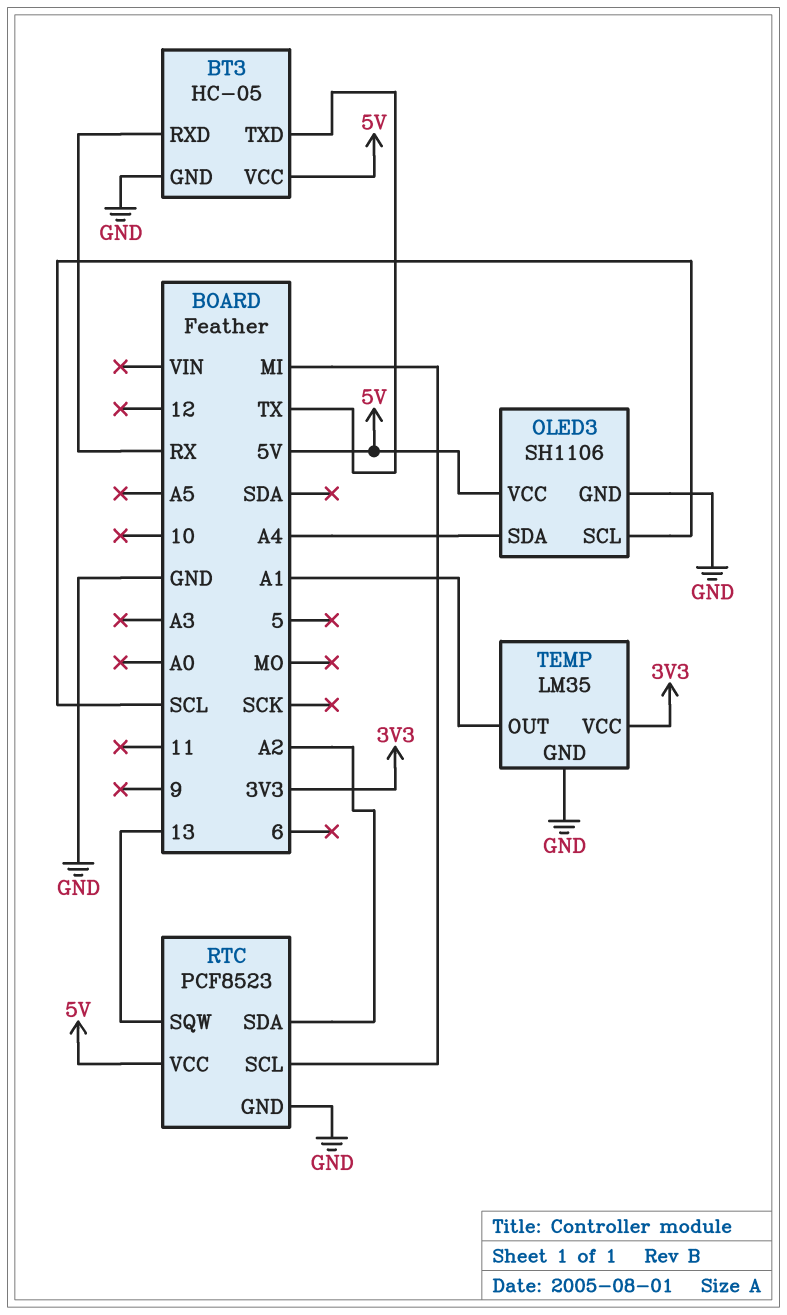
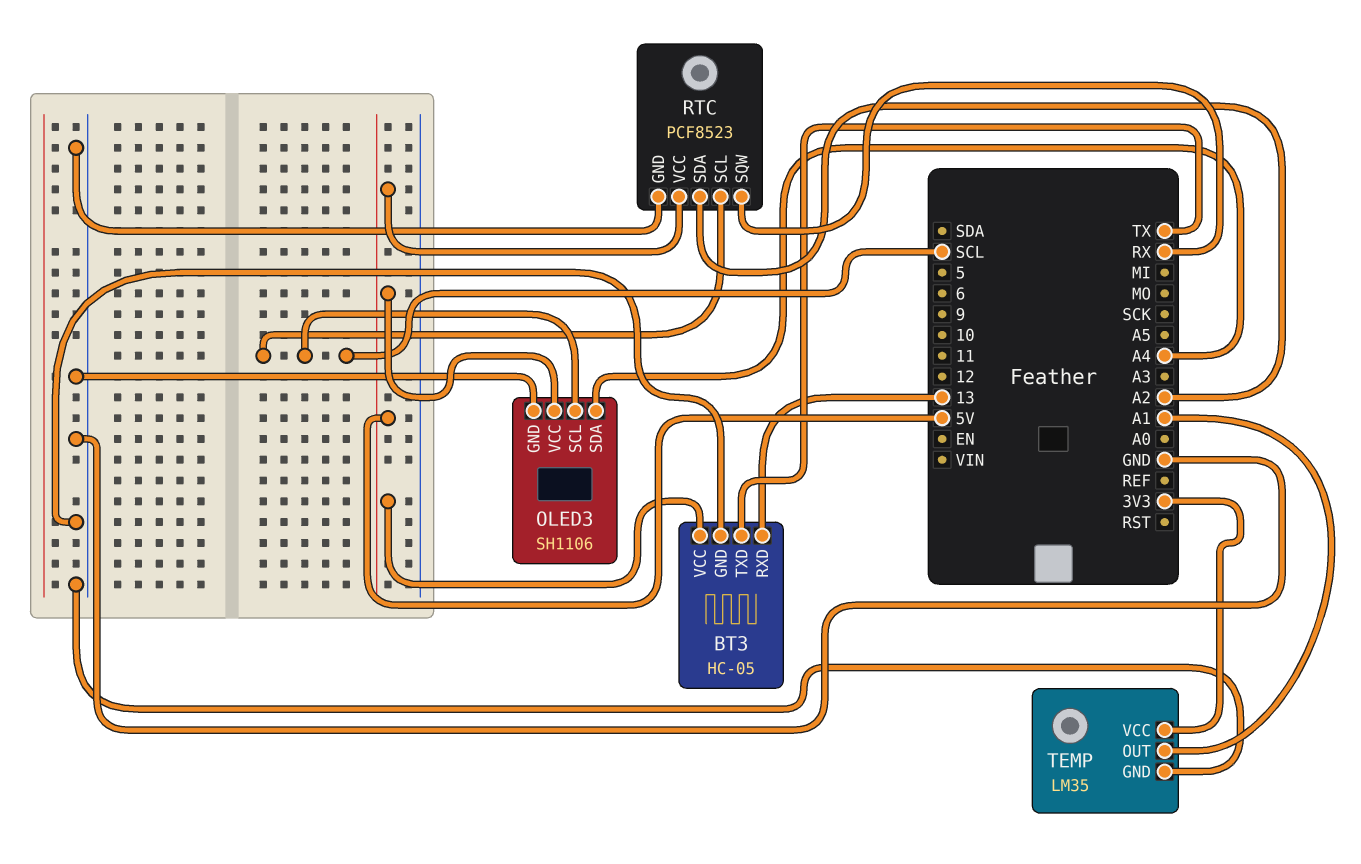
BT3 pin RXD: RX -> 13
RTC pin SCL: MI -> SCL
RTC pin SQW: 13 -> RX

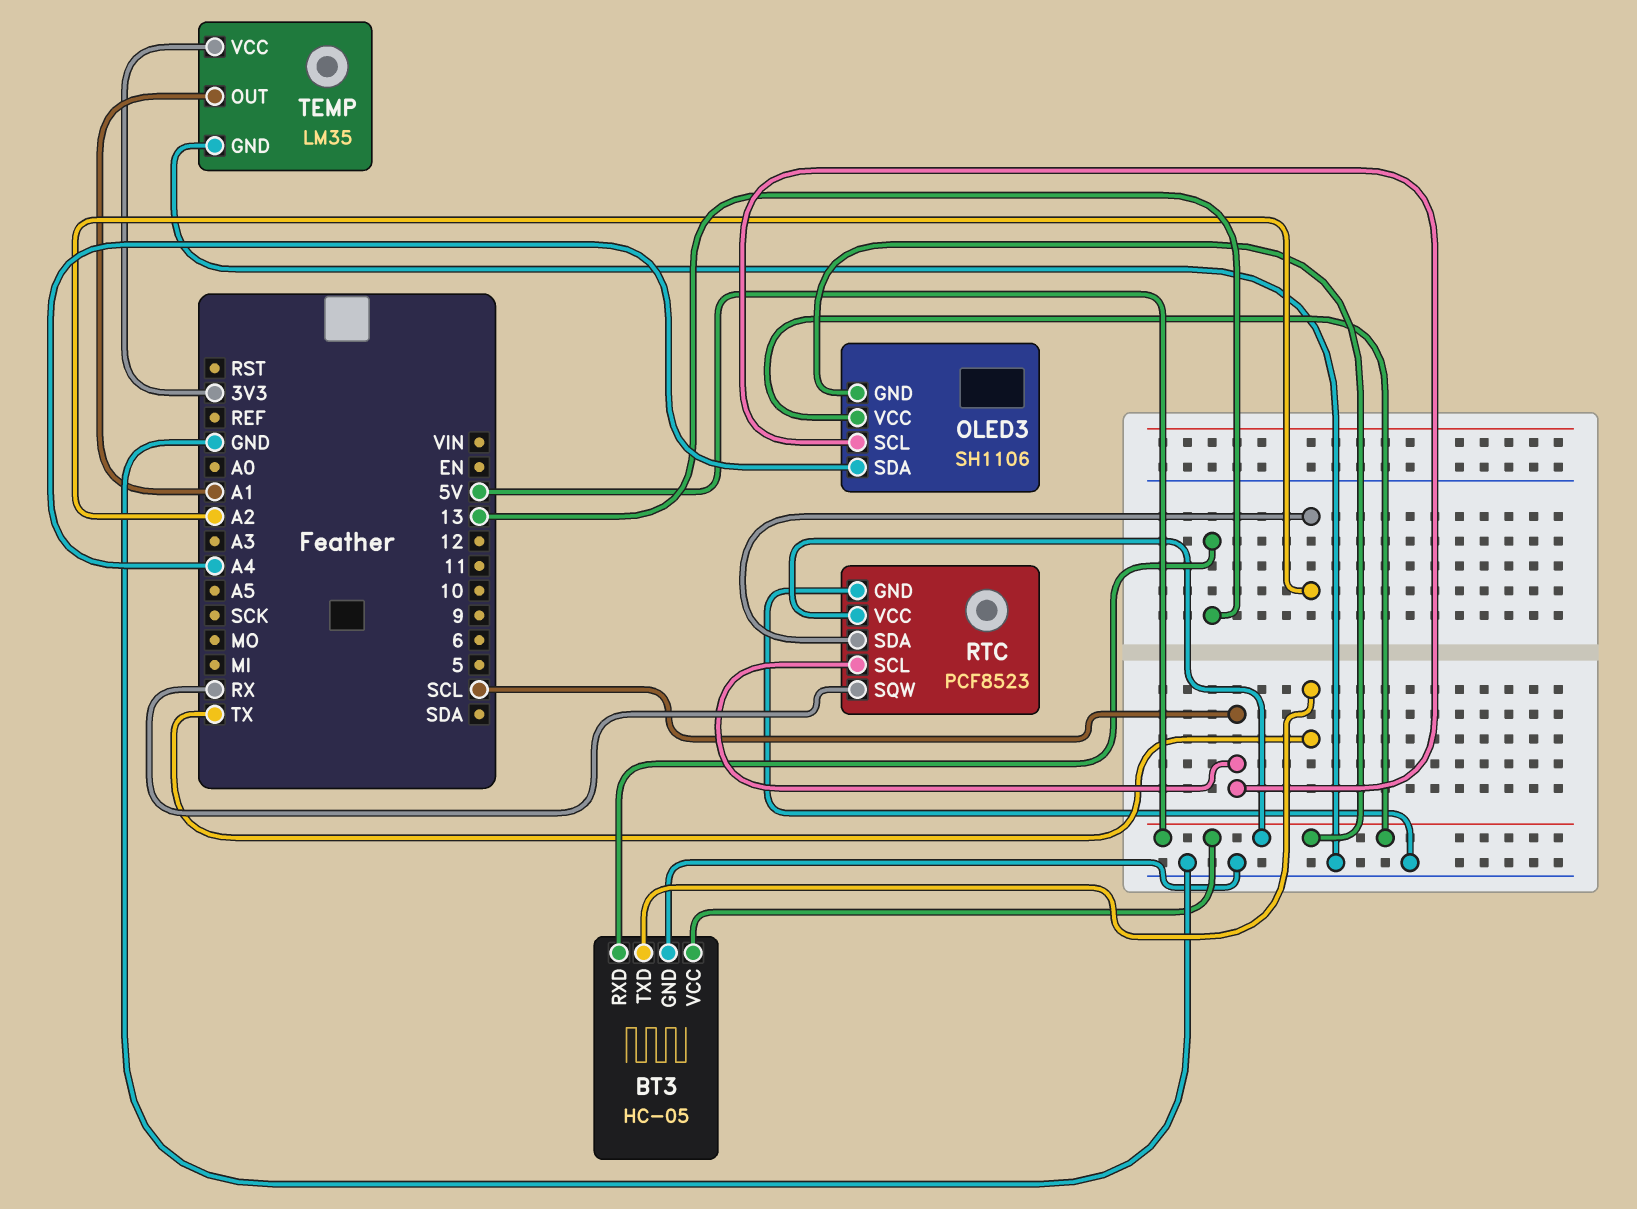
OLED3 pin GND: GND -> 5V

